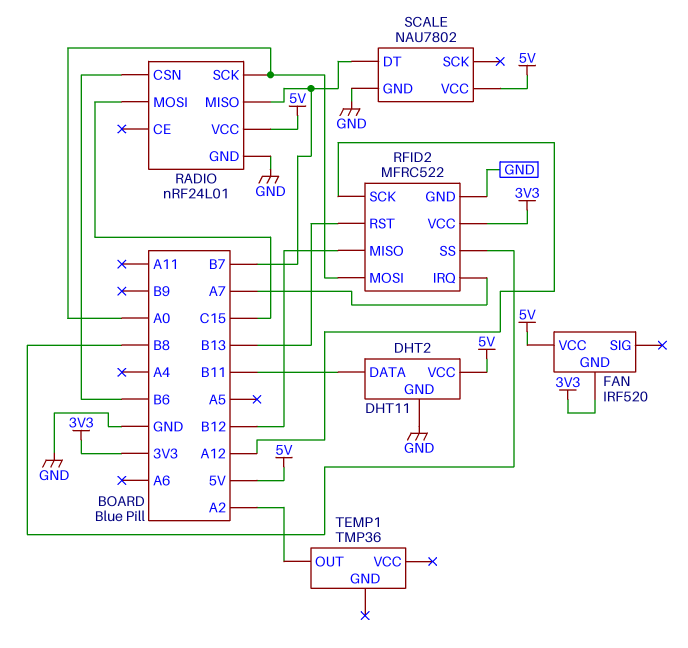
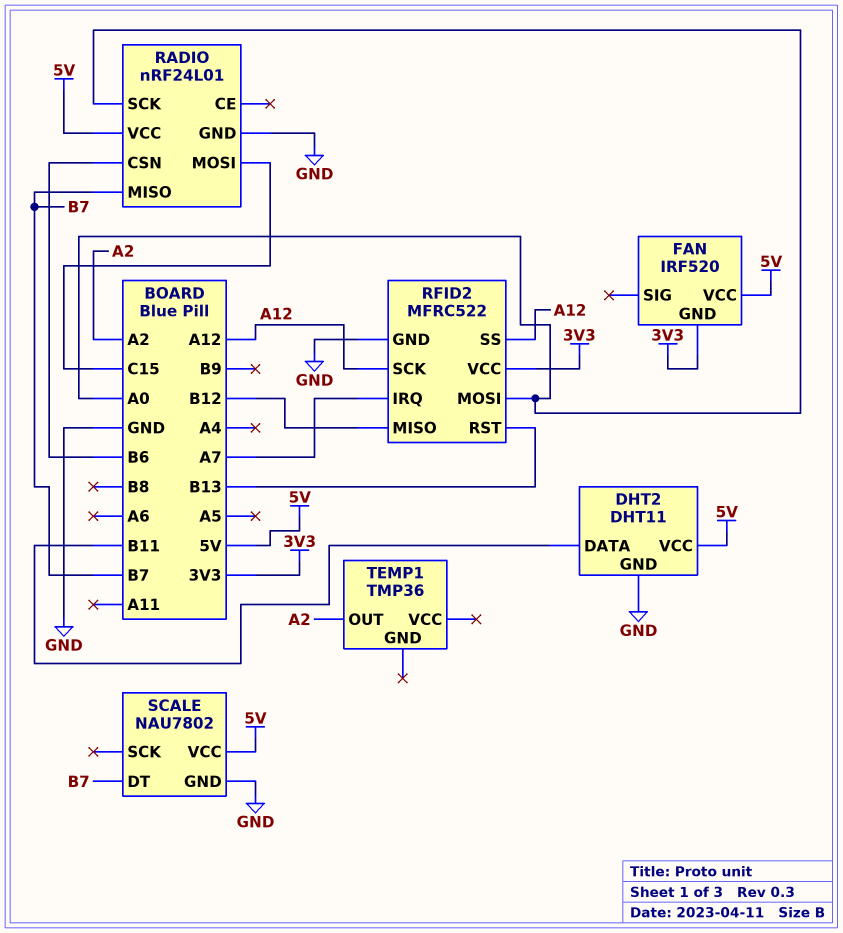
RFID2 pin SS: B8 -> A12

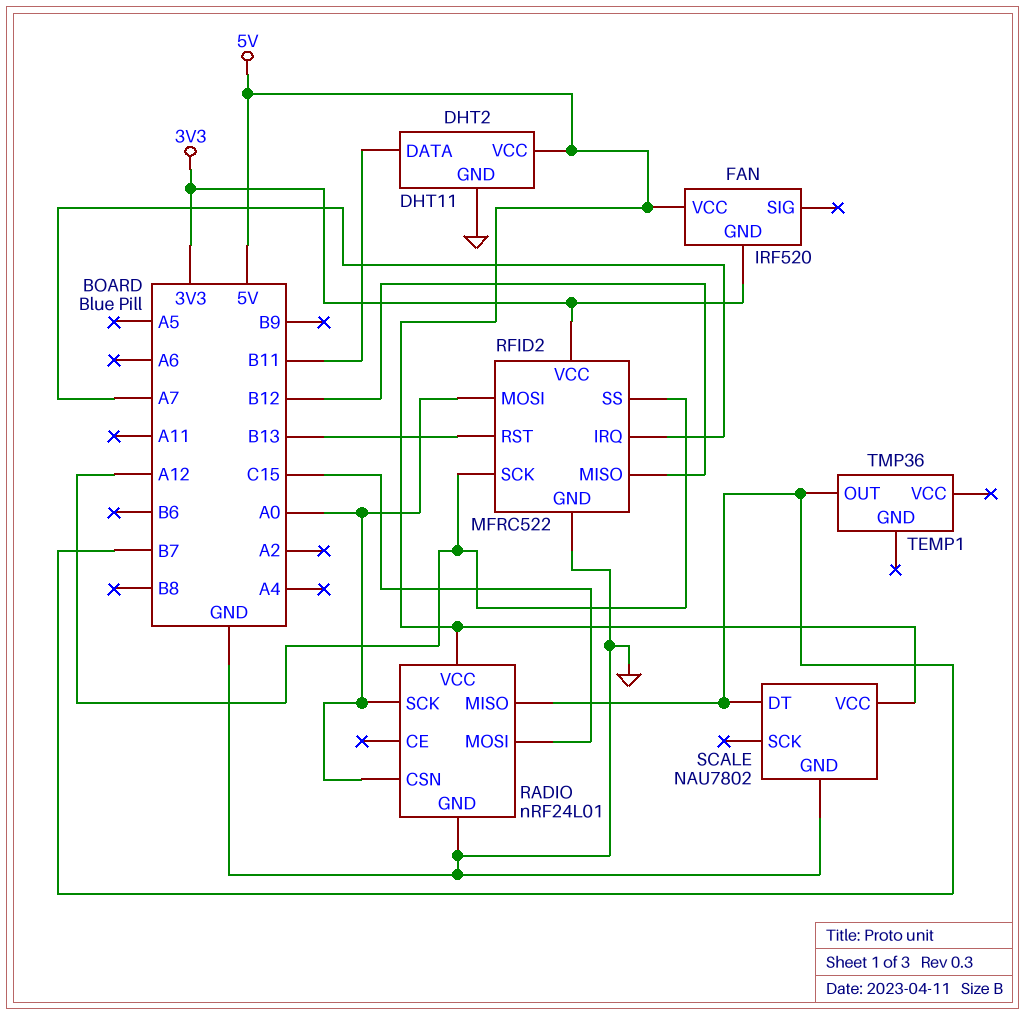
RADIO pin CSN: B6 -> A0
TEMP1 pin OUT: A2 -> B7

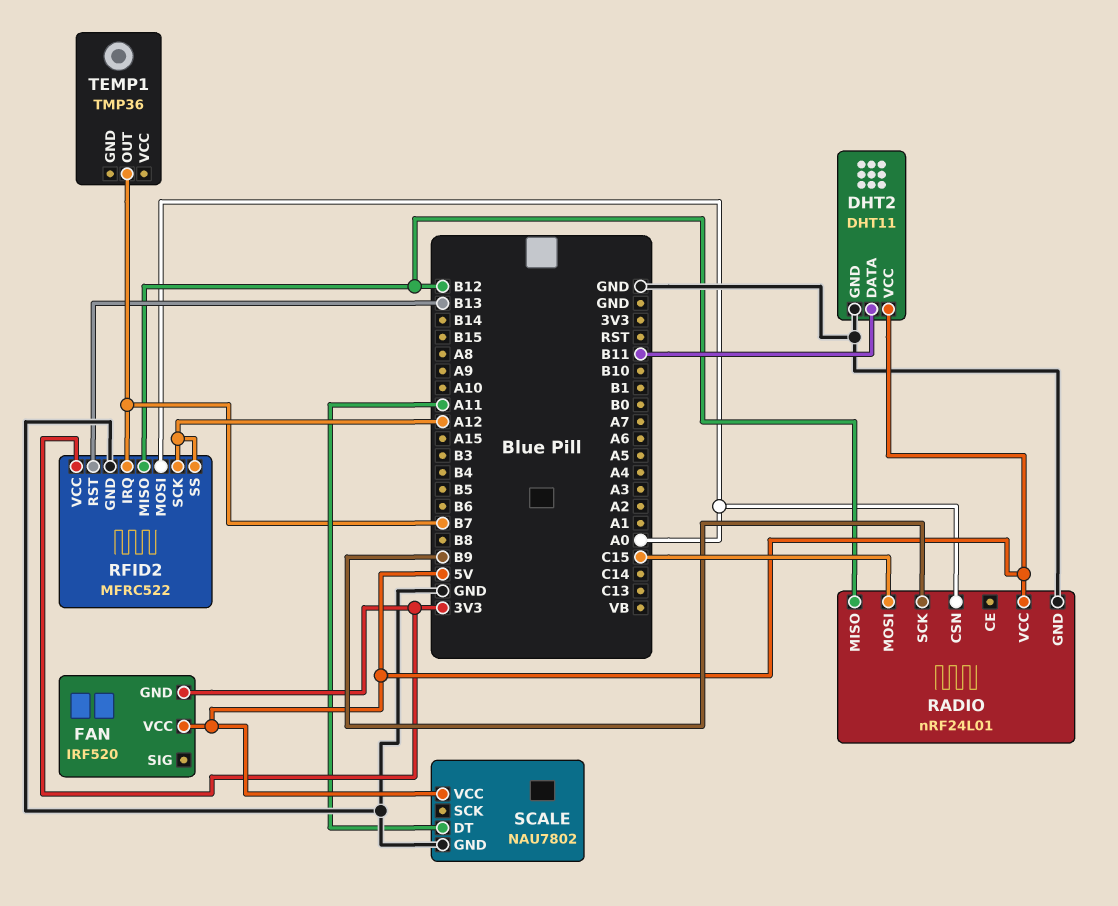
RADIO pin MISO: B7 -> B12
RADIO pin SCK: A0 -> B9
RFID2 pin IRQ: A7 -> B7
SCALE pin DT: B7 -> A11

